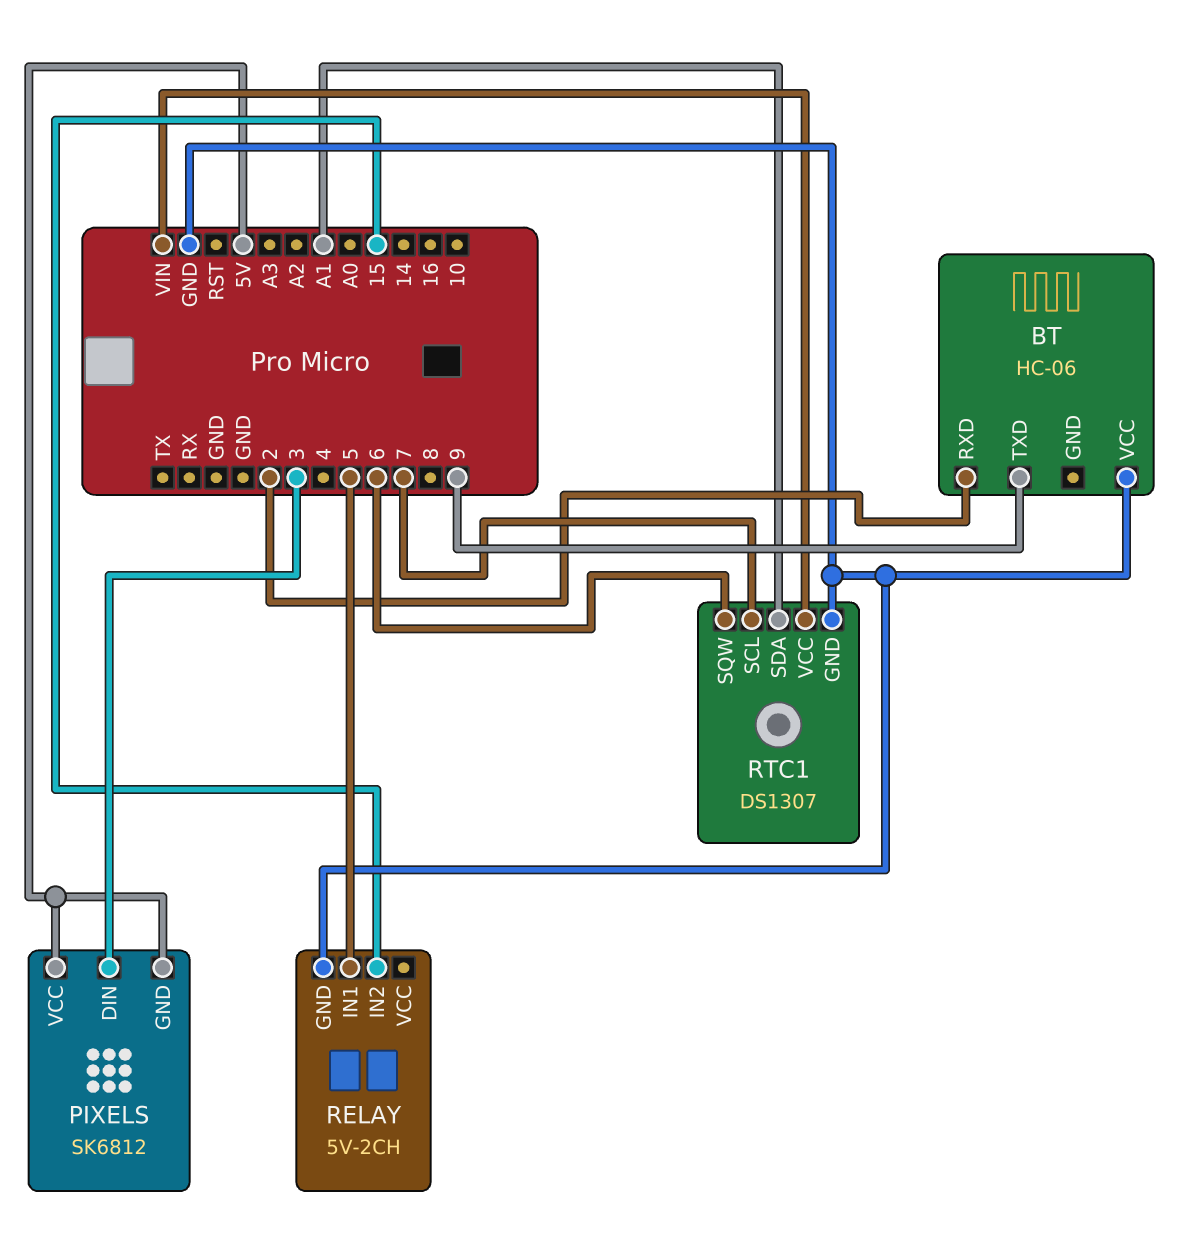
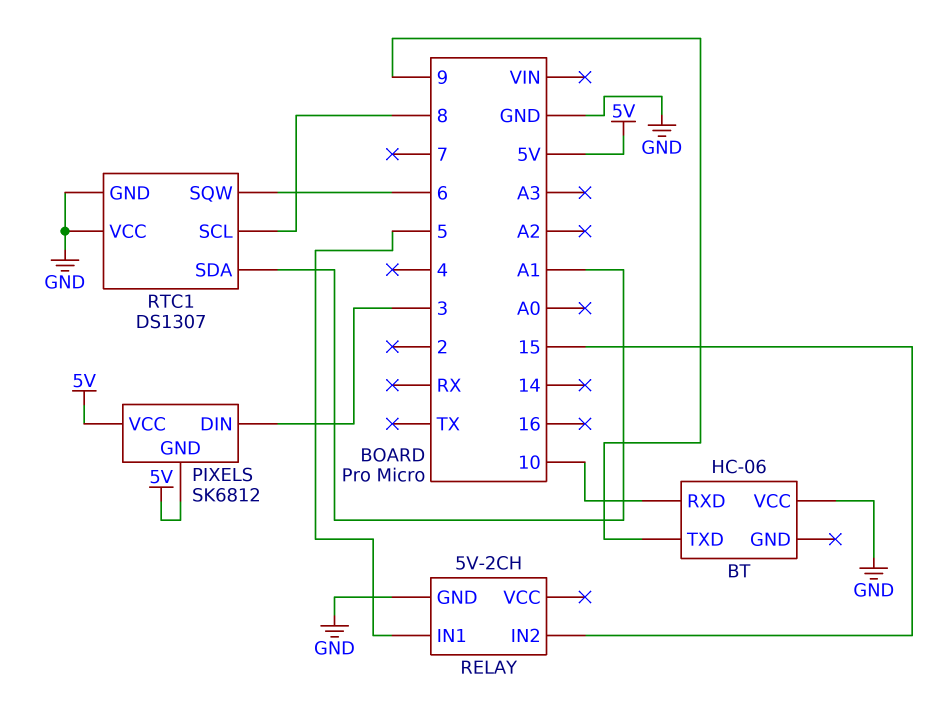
BT pin RXD: 2 -> 10
RTC1 pin SCL: 7 -> 8
RTC1 pin VCC: VIN -> GND

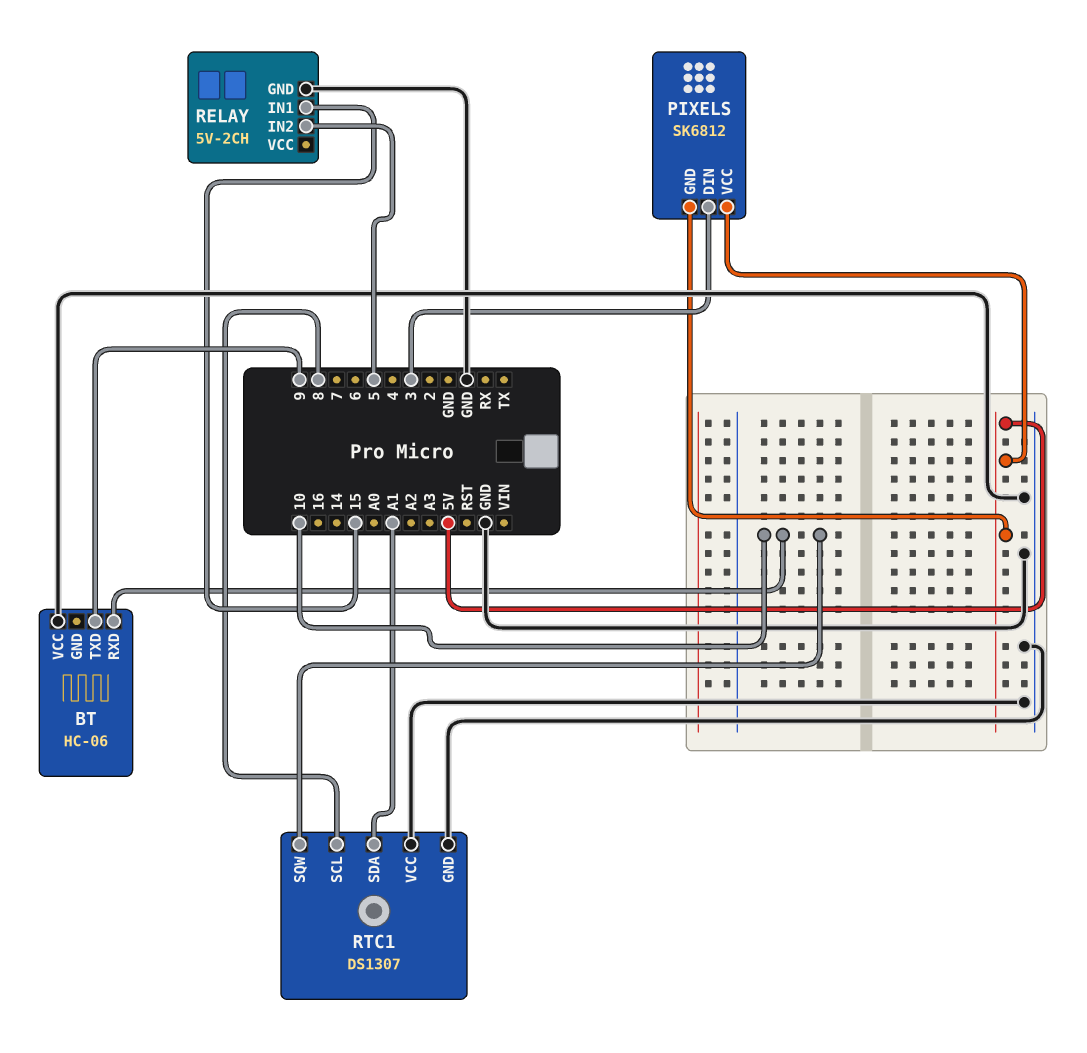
RELAY pin IN1: 5 -> 15
RELAY pin IN2: 15 -> 5
RTC1 pin SQW: 6 -> 10

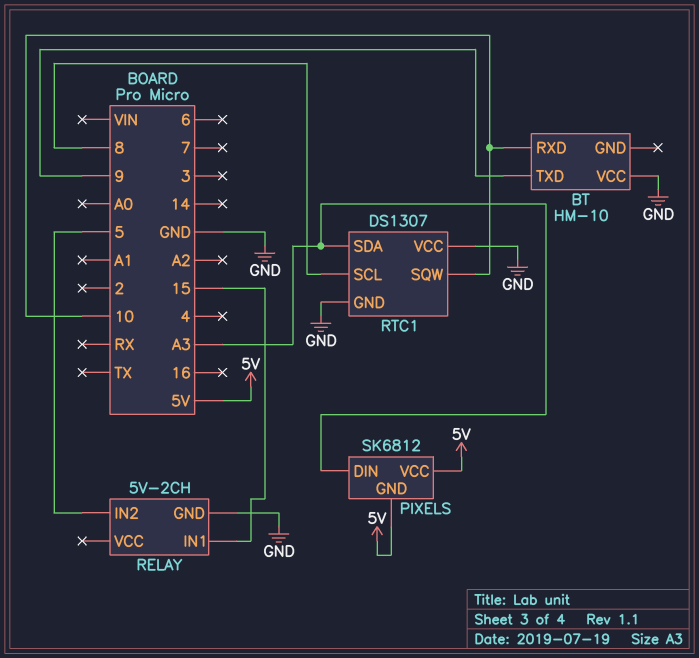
BT: HC-06 -> HM-10
PIXELS pin DIN: 3 -> A3
RTC1 pin SDA: A1 -> A3

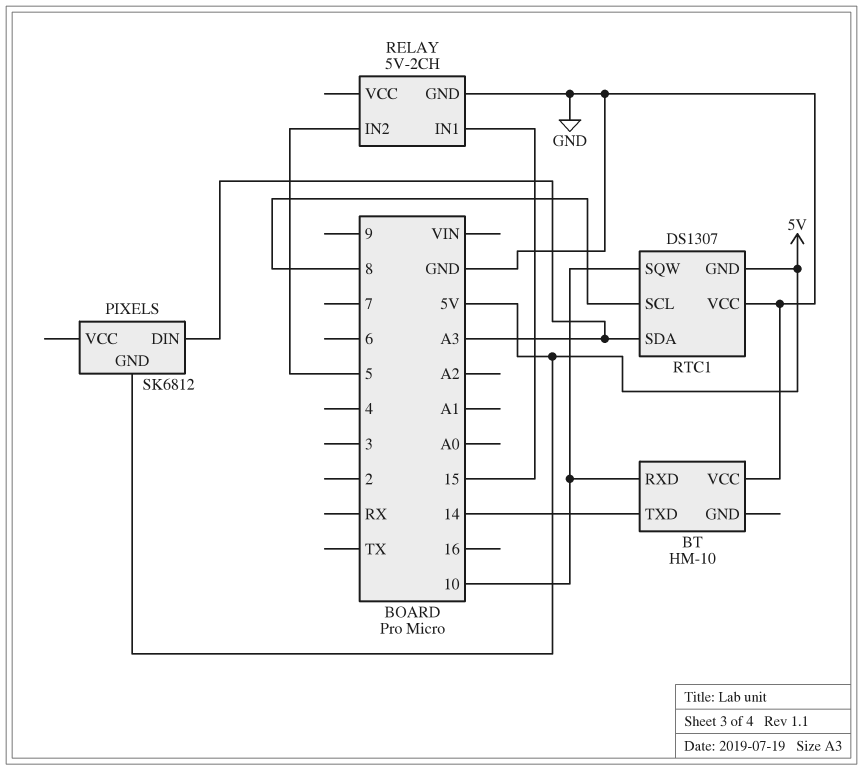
BT pin TXD: 9 -> 14
PIXELS pin VCC: 5V -> none
RTC1 pin GND: GND -> 5V

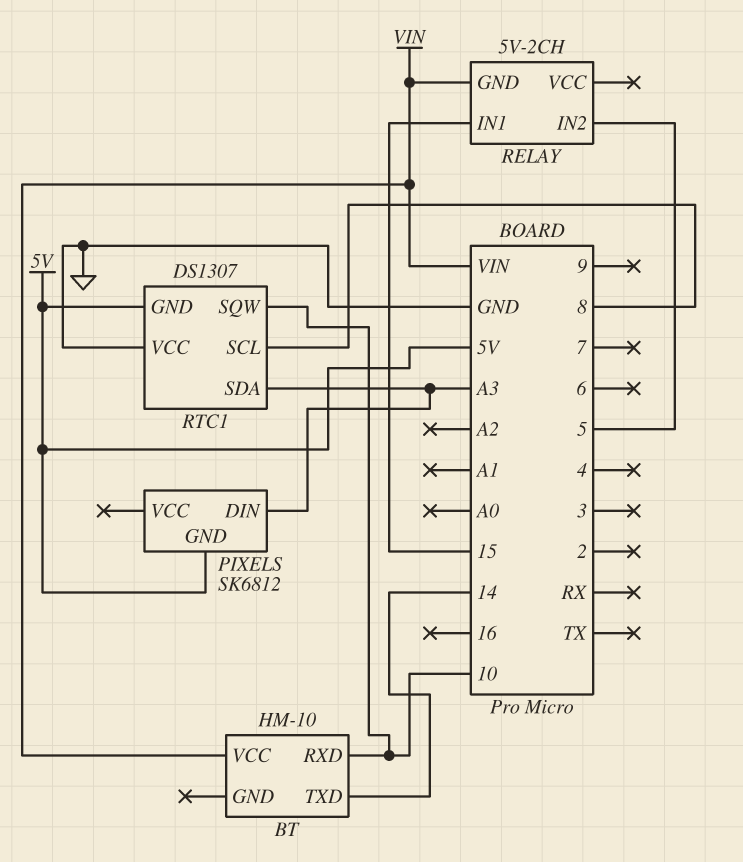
BT pin VCC: GND -> VIN
RELAY pin GND: GND -> VIN

